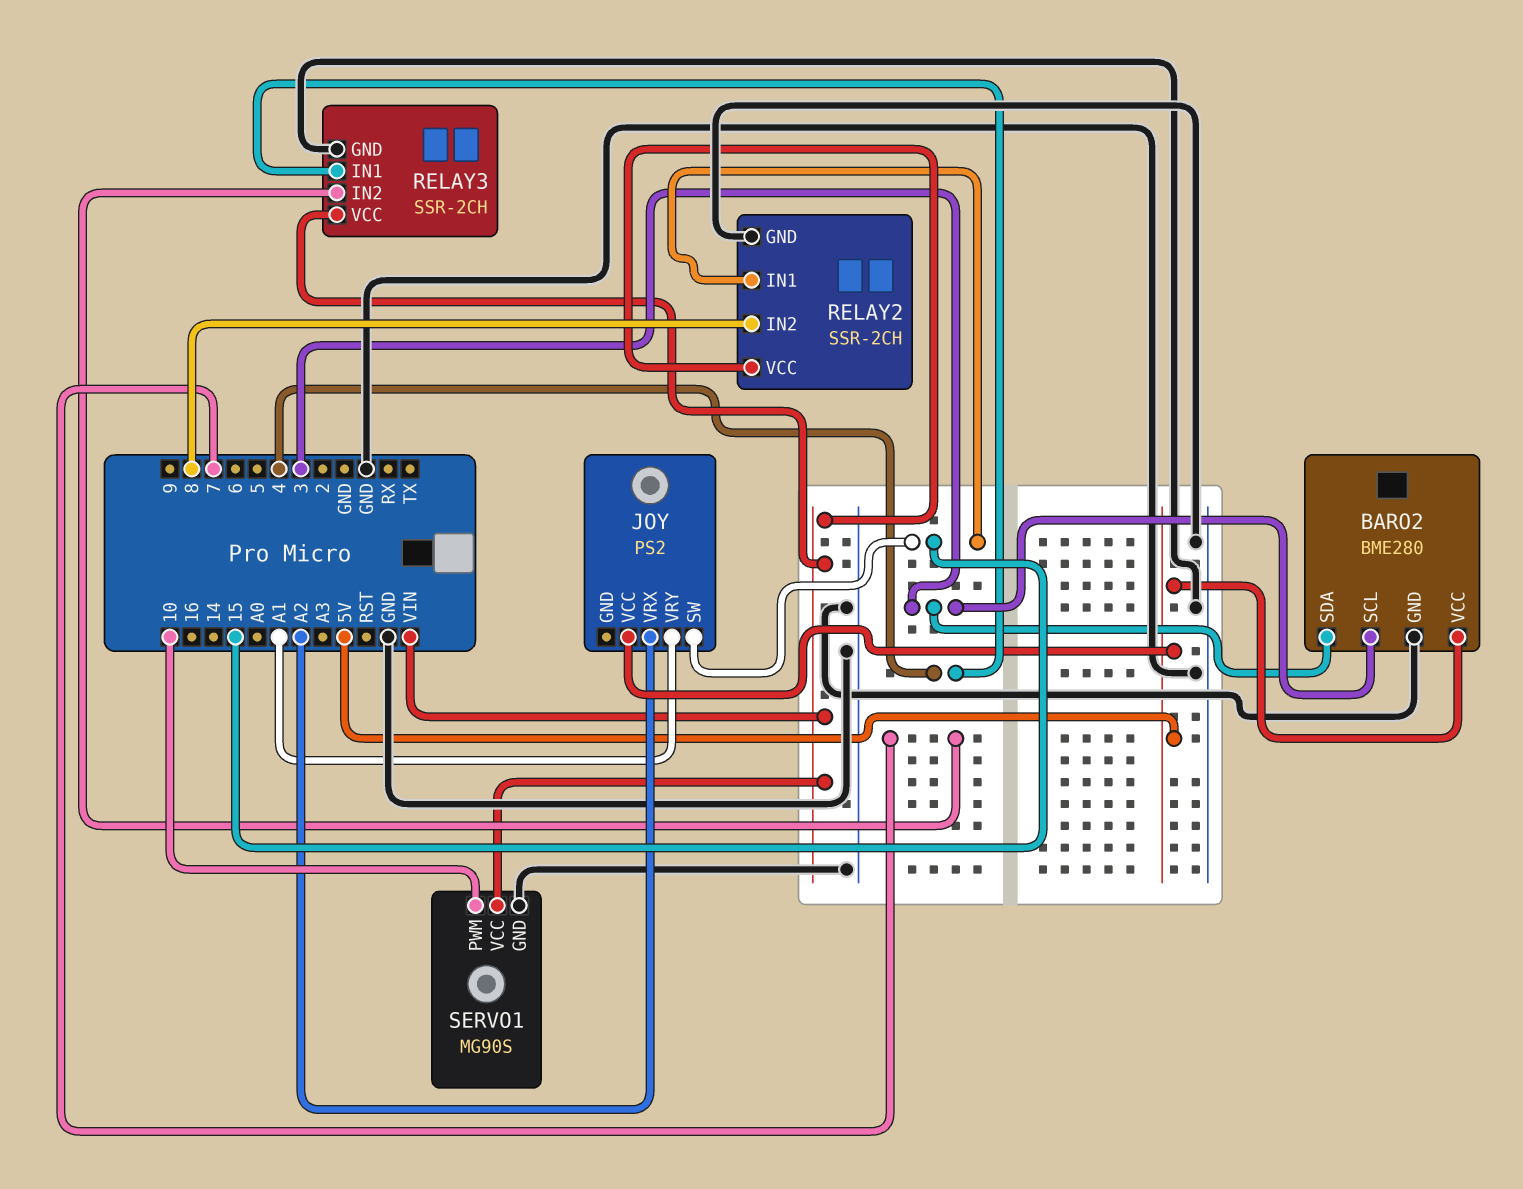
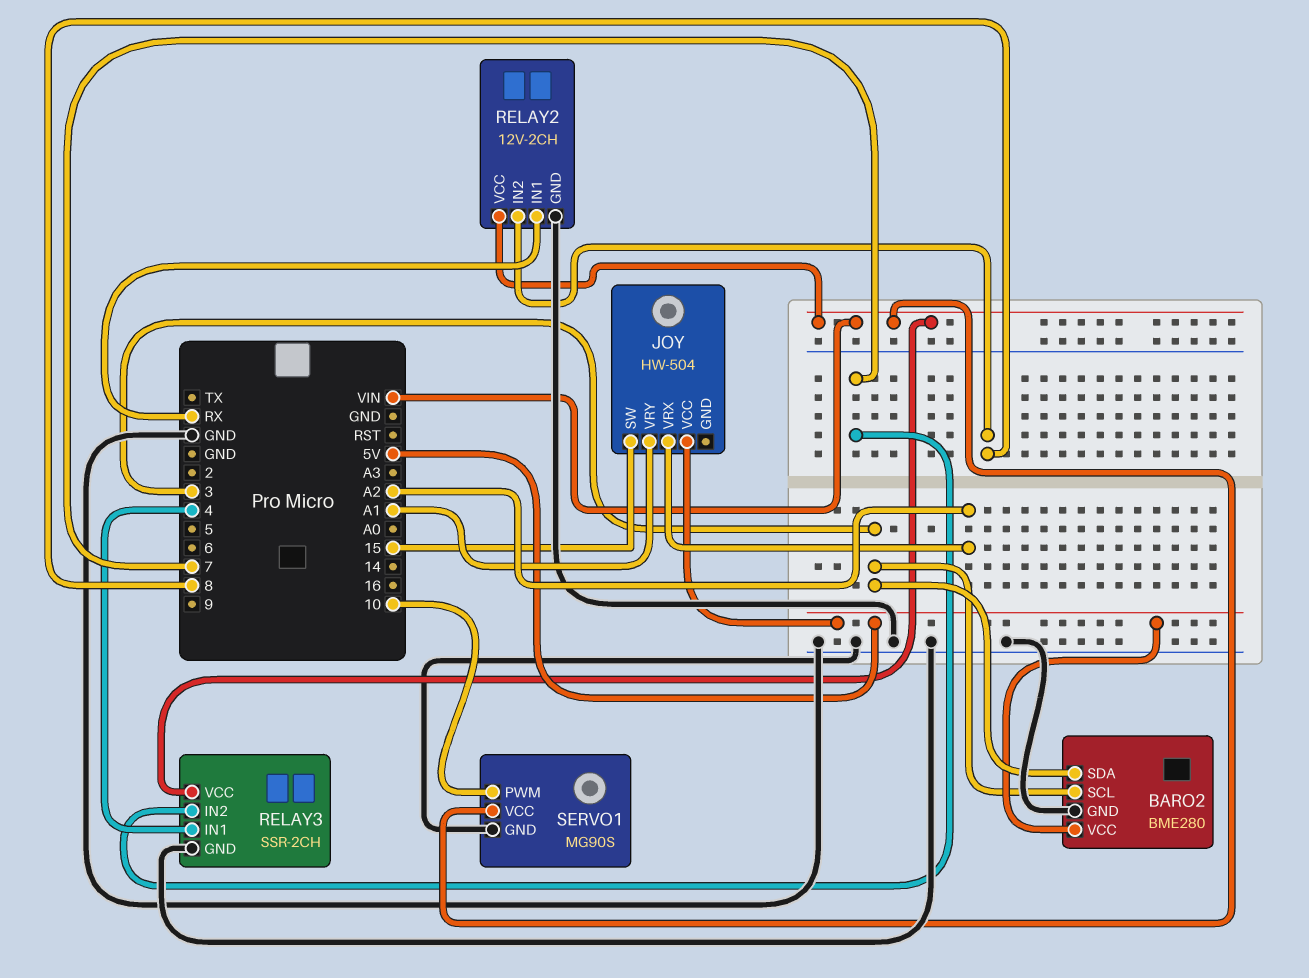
JOY: PS2 -> HW-504
RELAY2: SSR-2CH -> 12V-2CH
RELAY2 pin IN1: 15 -> RX

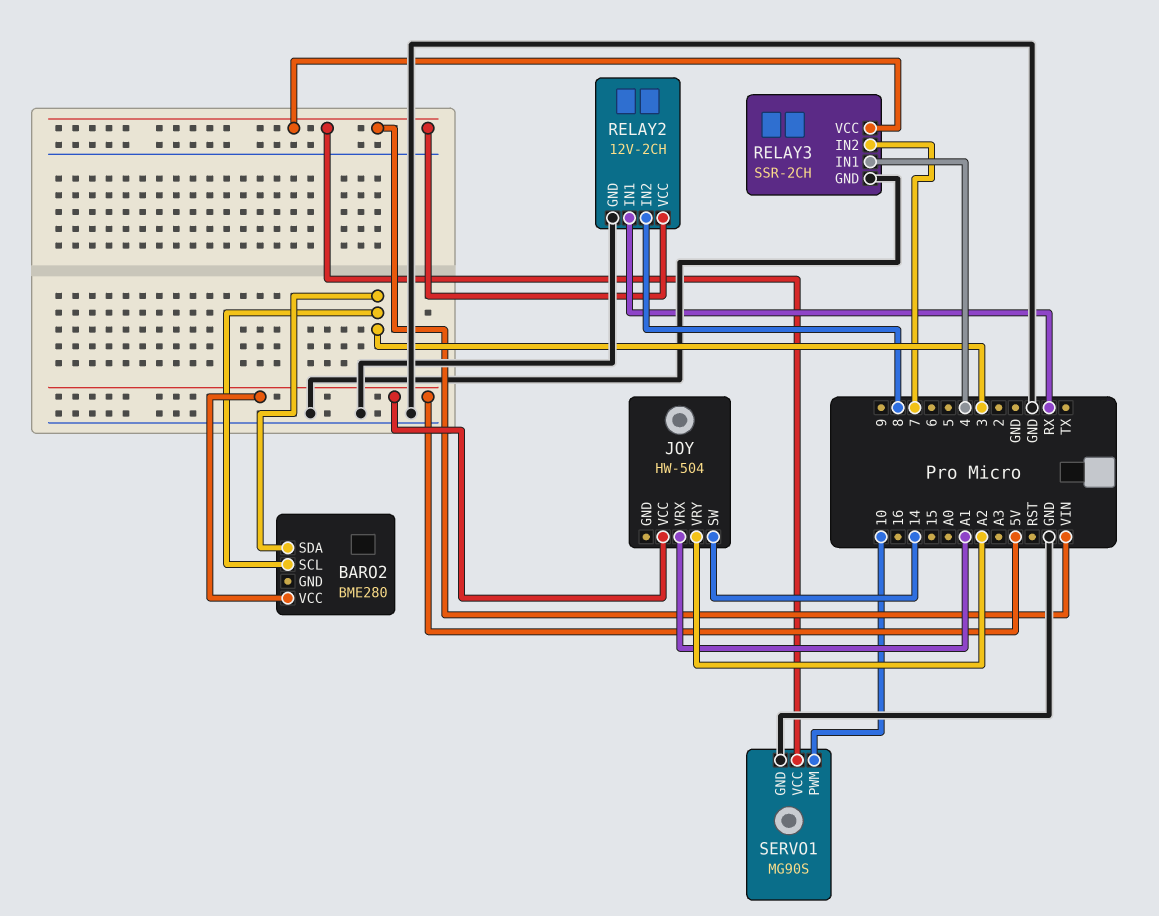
BARO2 pin GND: GND -> none
JOY pin SW: 15 -> 14
JOY pin VRX: A2 -> A1
JOY pin VRY: A1 -> A2

